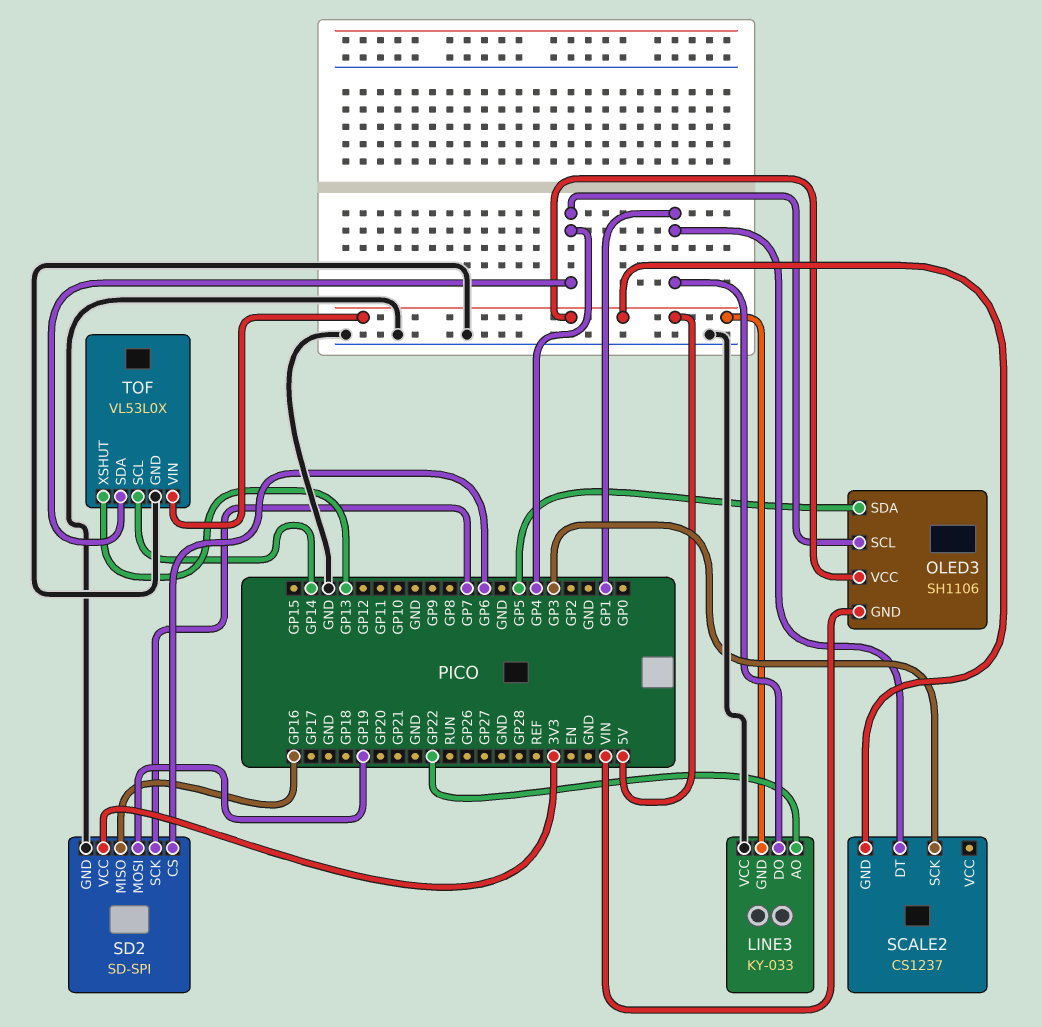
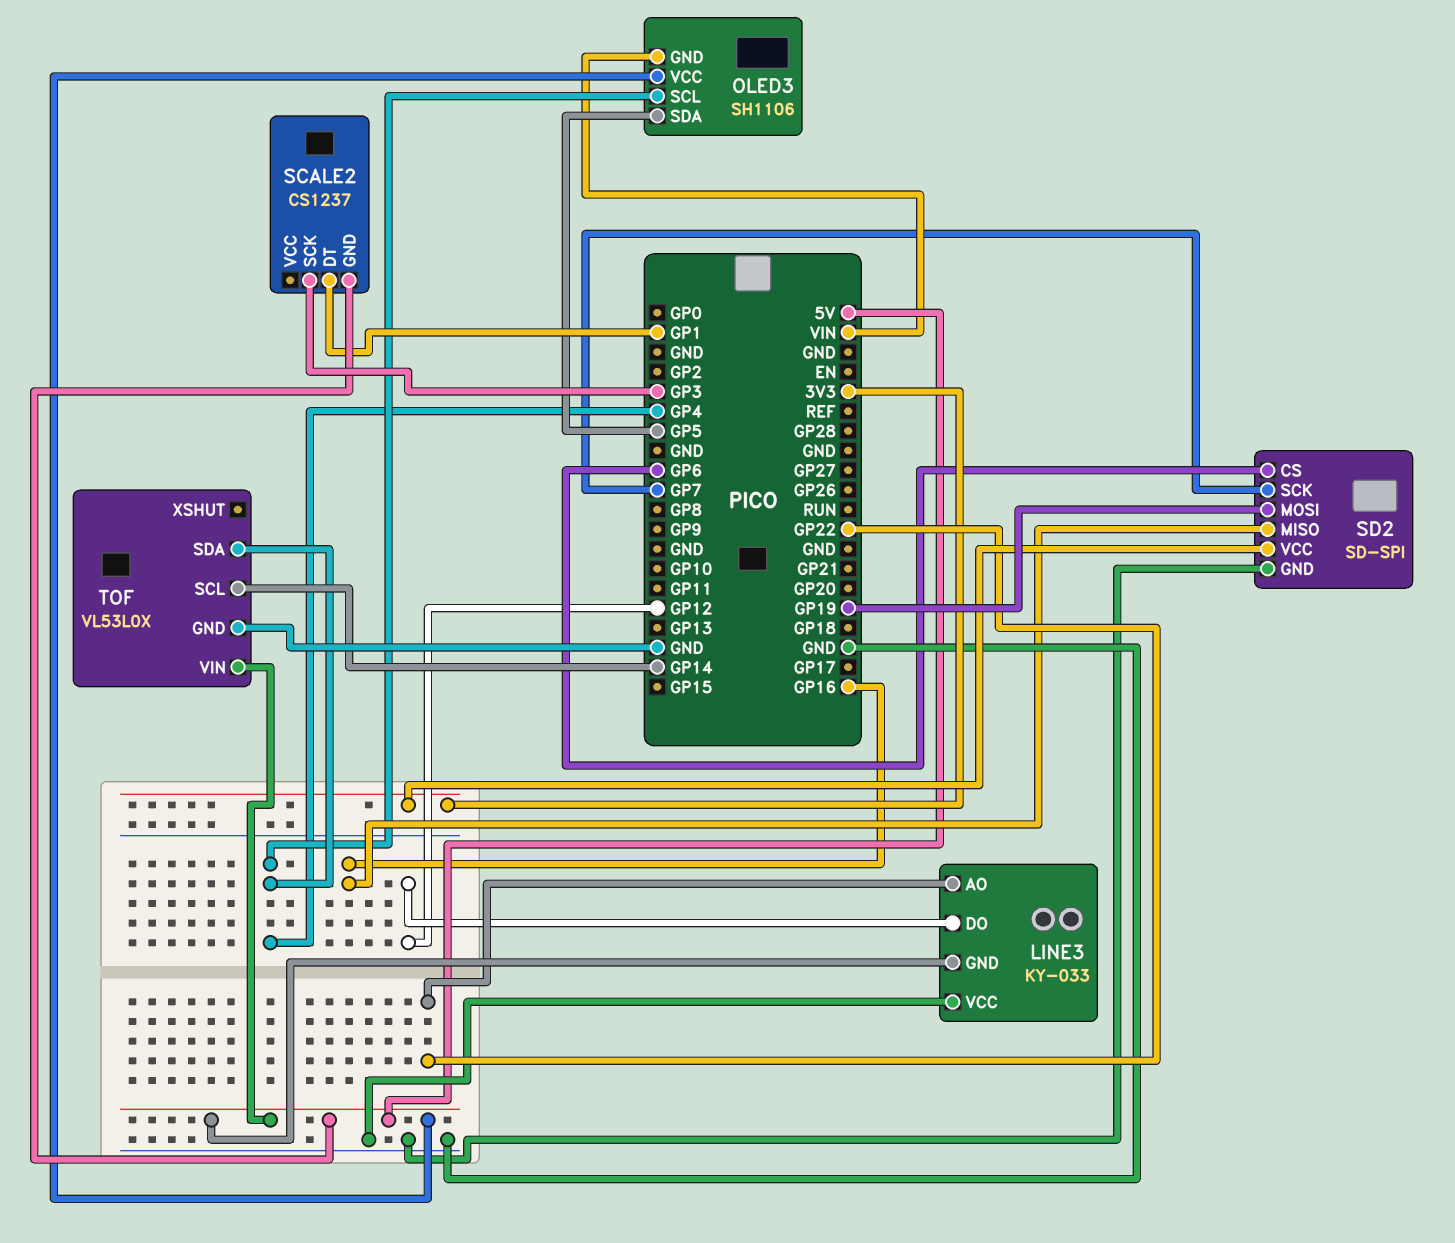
LINE3 pin DO: GP1 -> GP12
TOF pin XSHUT: GP13 -> none

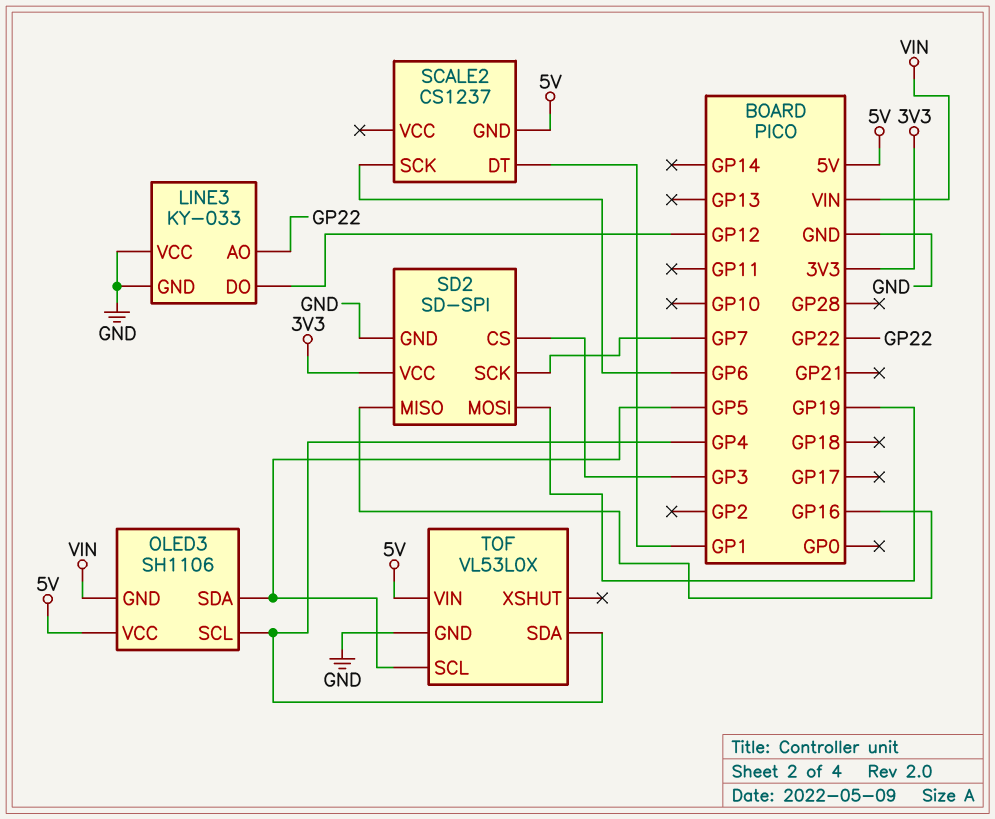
LINE3 pin GND: 5V -> GND
SCALE2 pin SCK: GP3 -> GP6
SD2 pin CS: GP6 -> GP3
TOF pin SCL: GP14 -> GP5

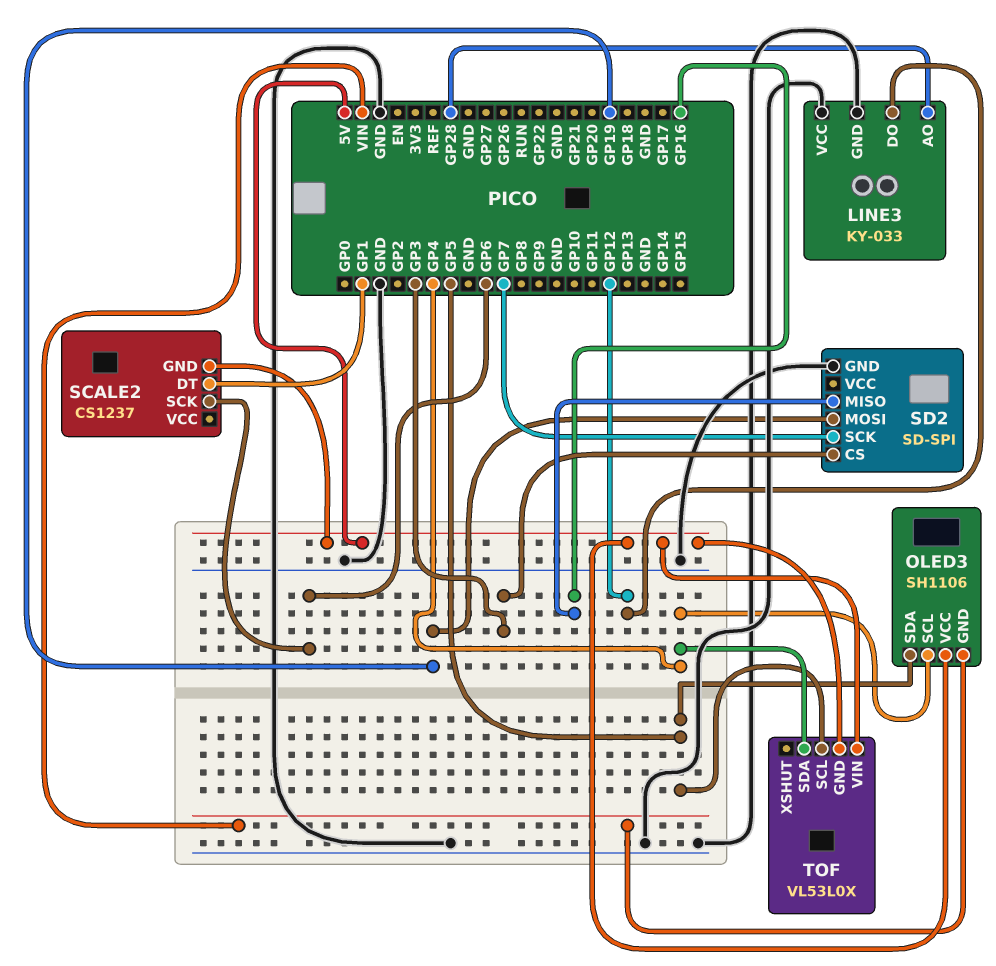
LINE3 pin AO: GP22 -> GP28
SD2 pin VCC: 3V3 -> none
TOF pin GND: GND -> 5V

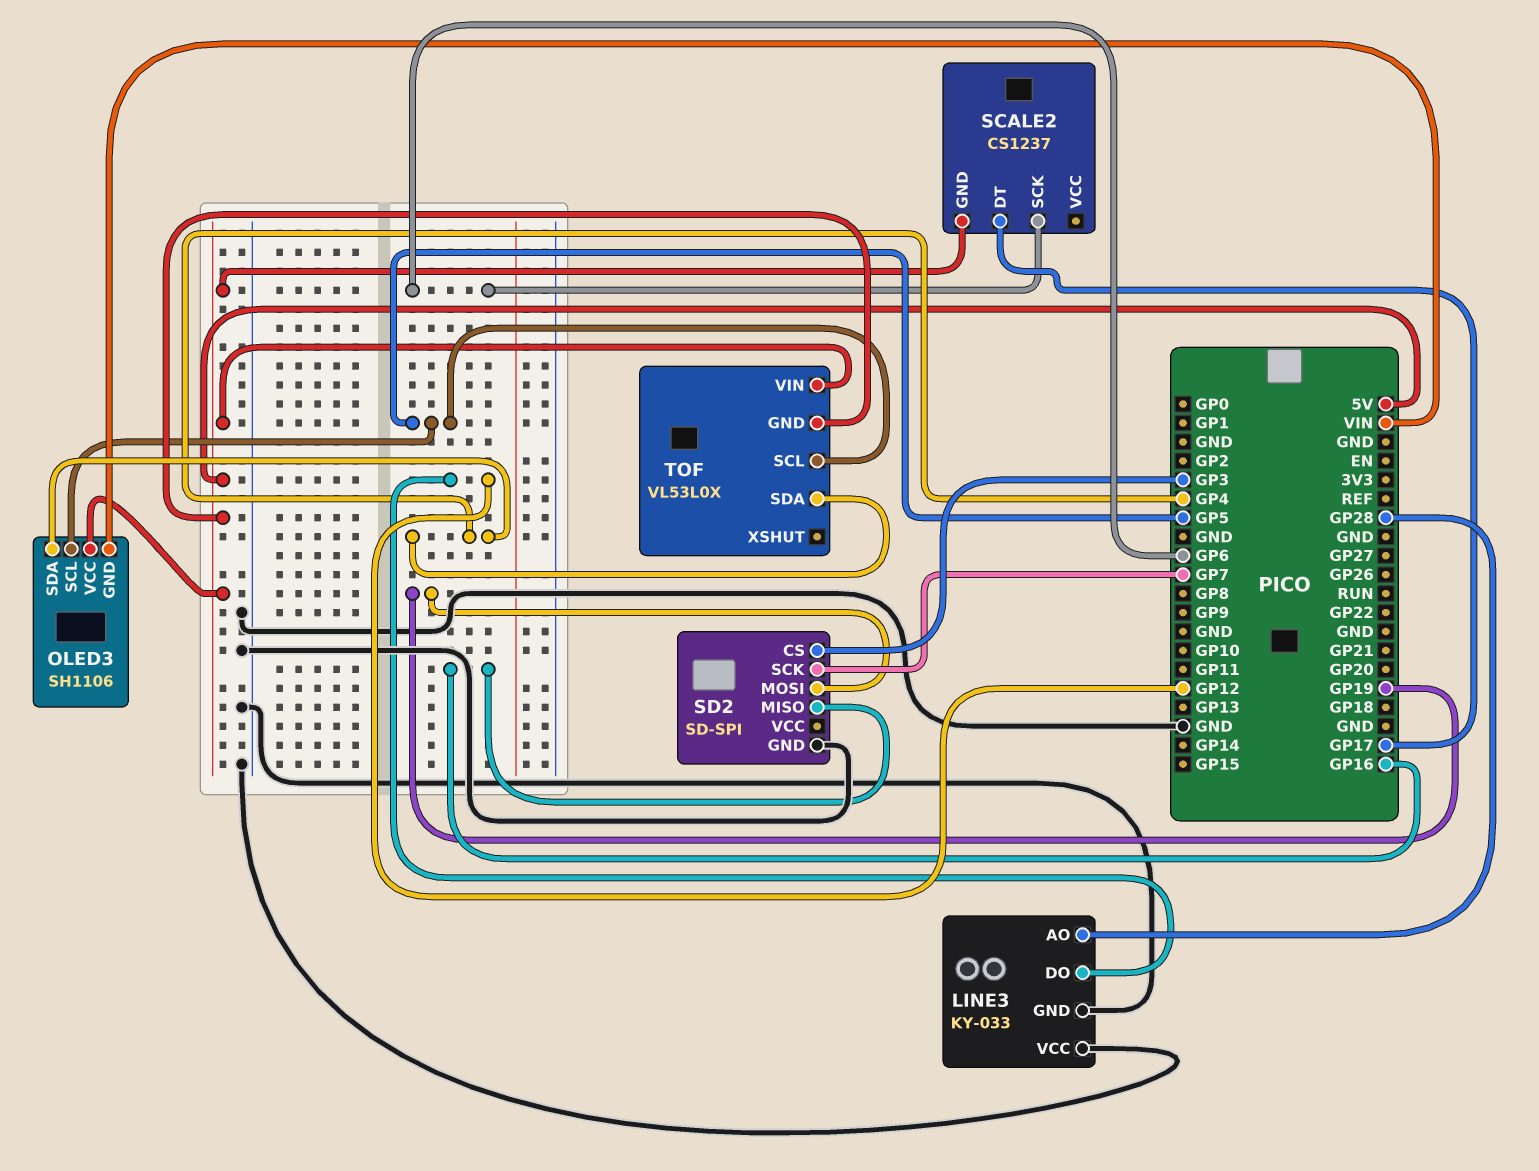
OLED3 pin SCL: GP4 -> GP5
OLED3 pin SDA: GP5 -> GP4
SCALE2 pin DT: GP1 -> GP17

